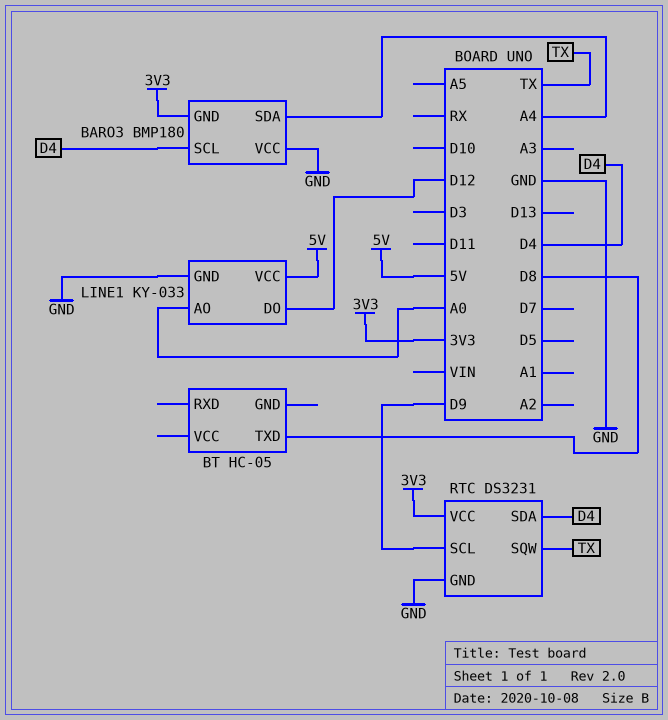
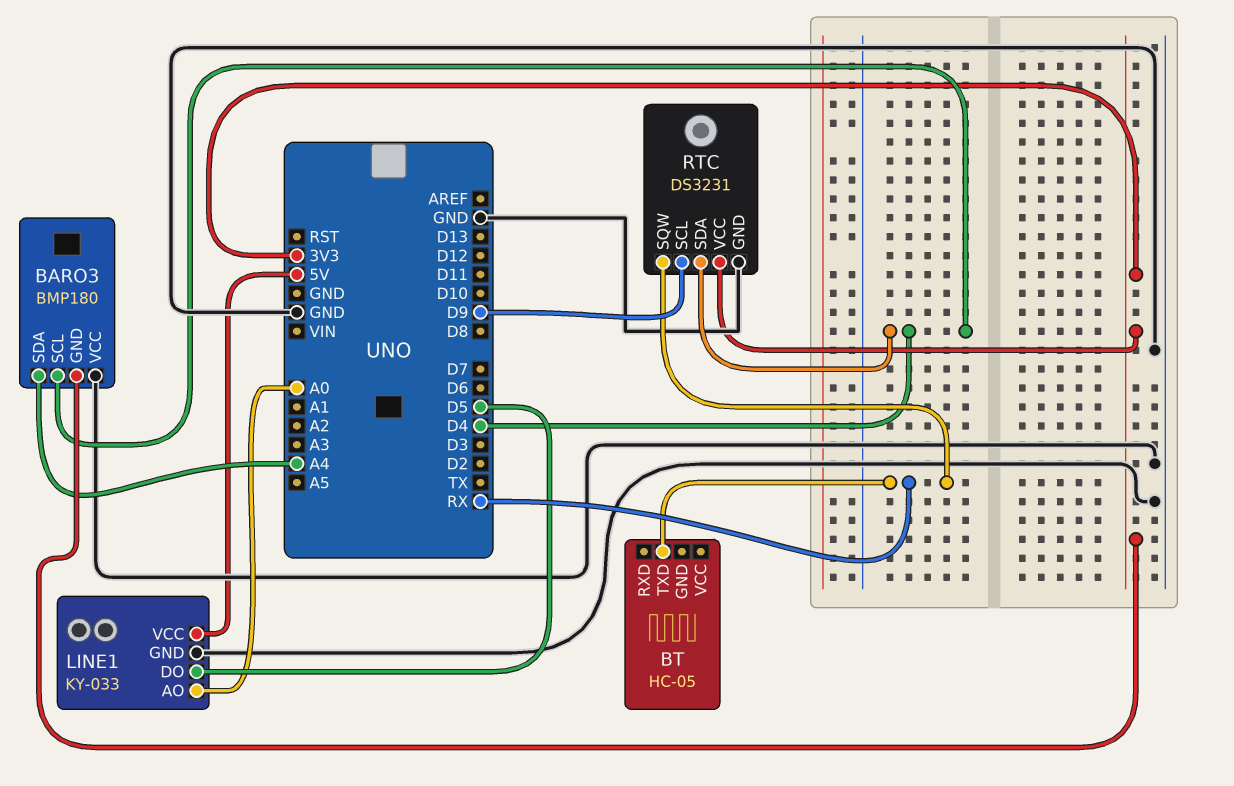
BT pin TXD: D8 -> RX
LINE1 pin DO: D12 -> D5
RTC pin SQW: TX -> RX

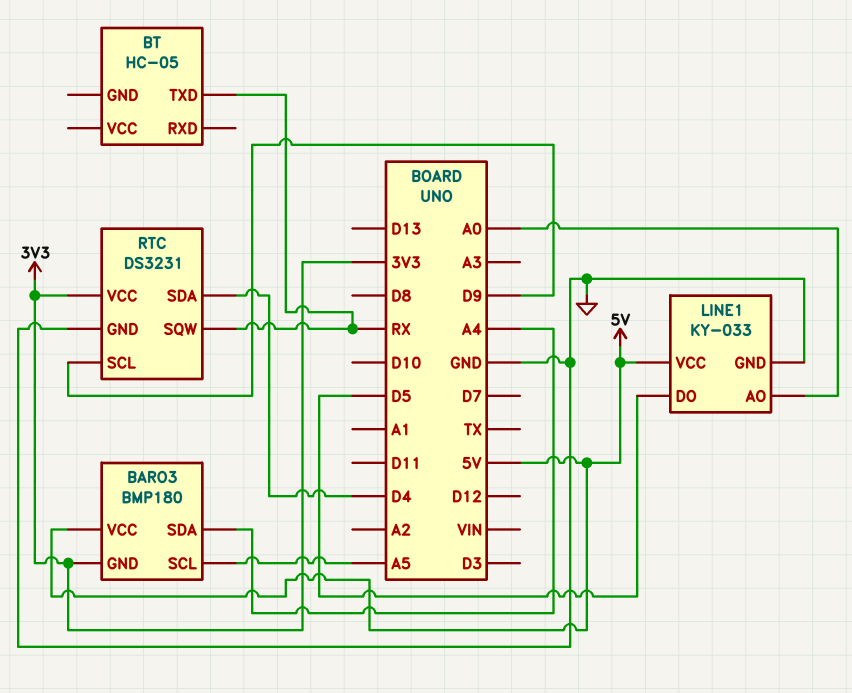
BARO3 pin SCL: D4 -> A5
BARO3 pin VCC: GND -> 5V

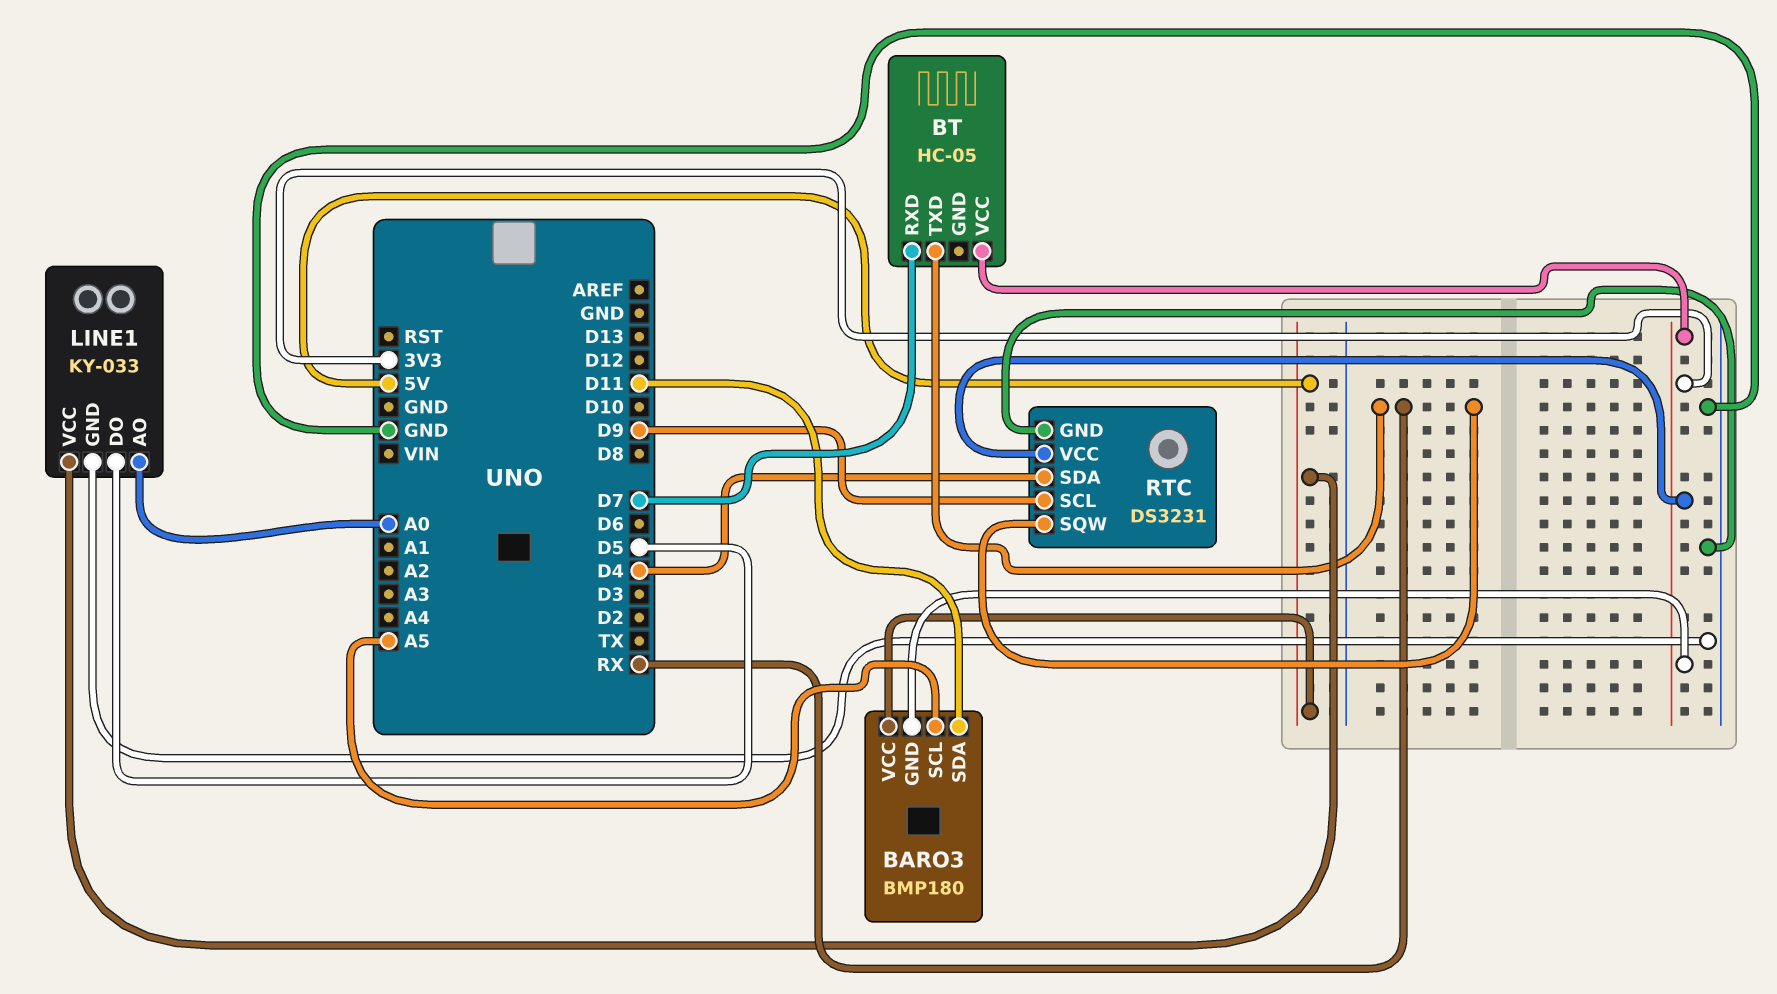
BARO3 pin SDA: A4 -> D11
BT pin RXD: none -> D7
BT pin VCC: none -> 3V3

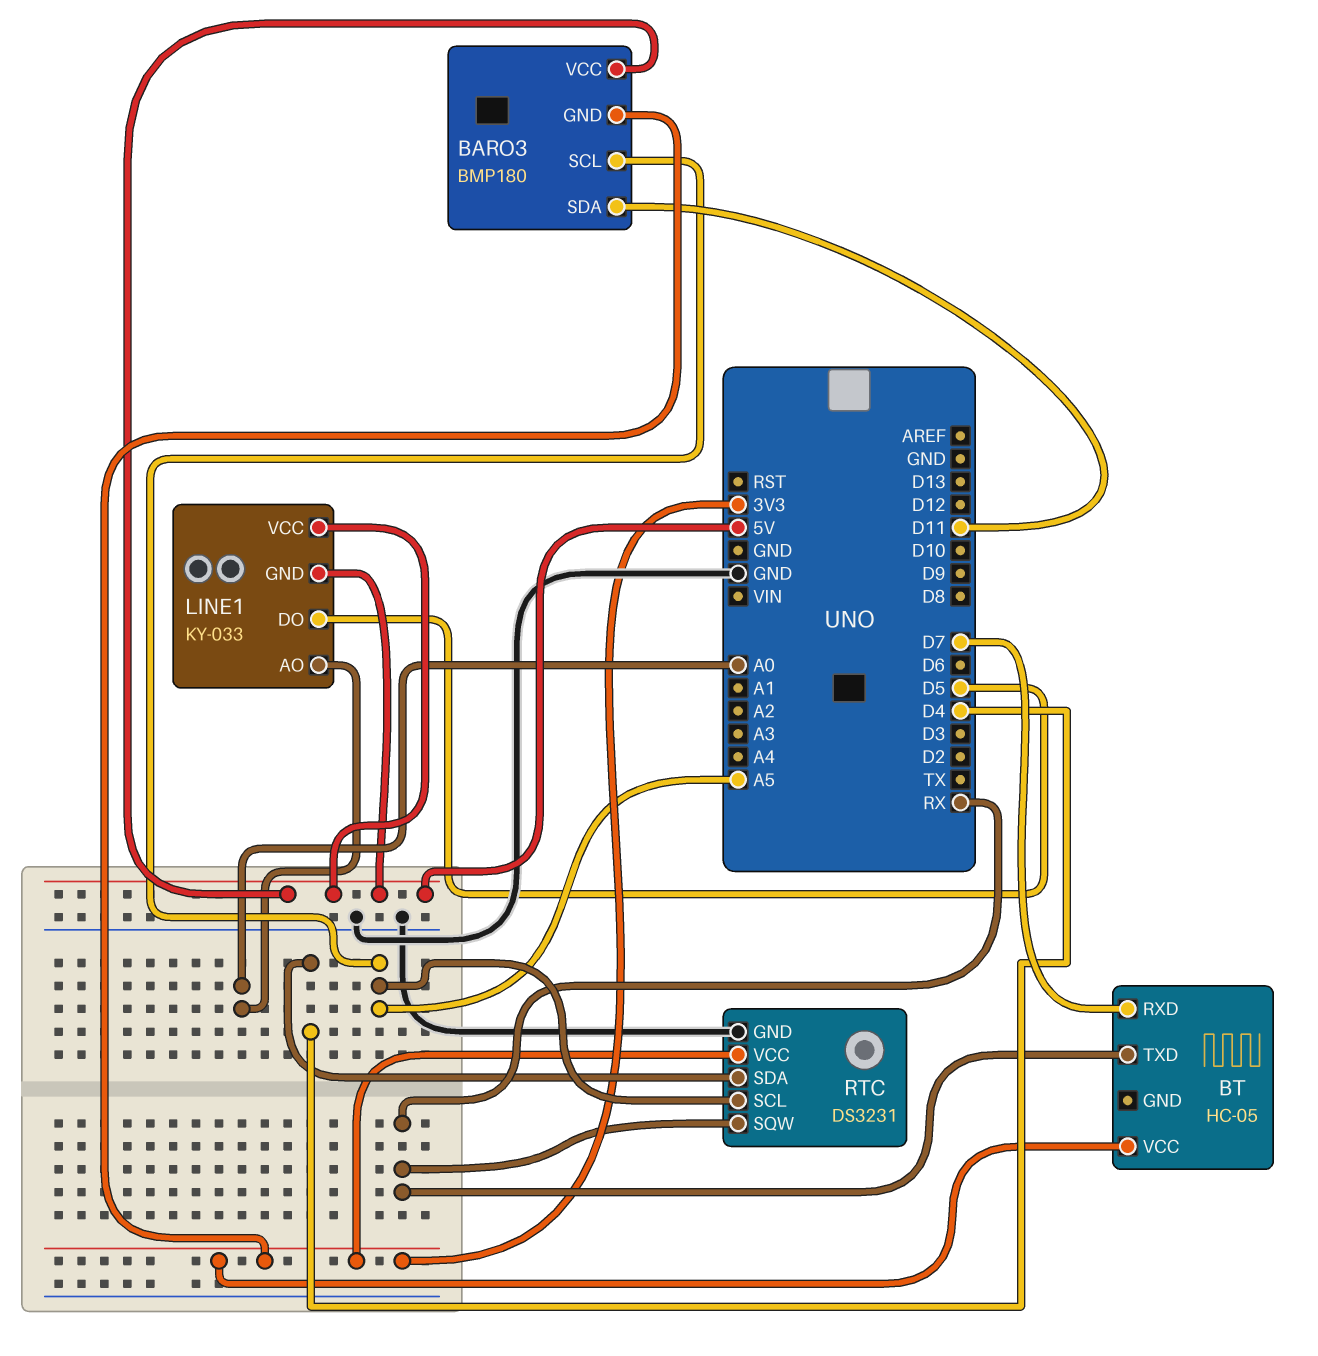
LINE1 pin GND: GND -> 5V
RTC pin SCL: D9 -> A5

